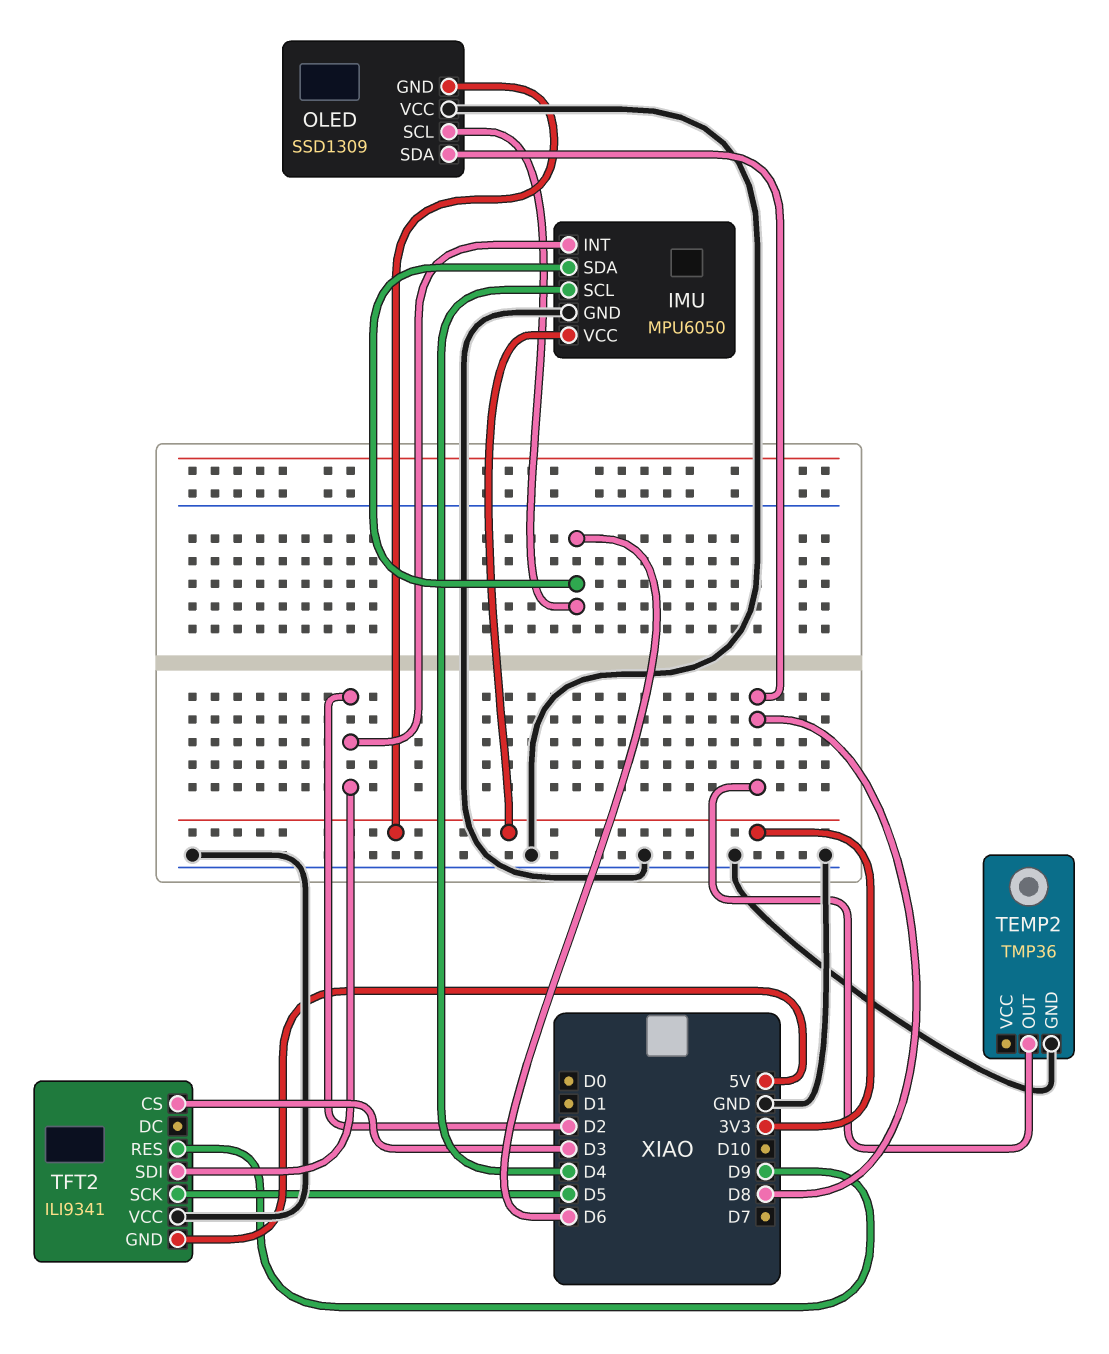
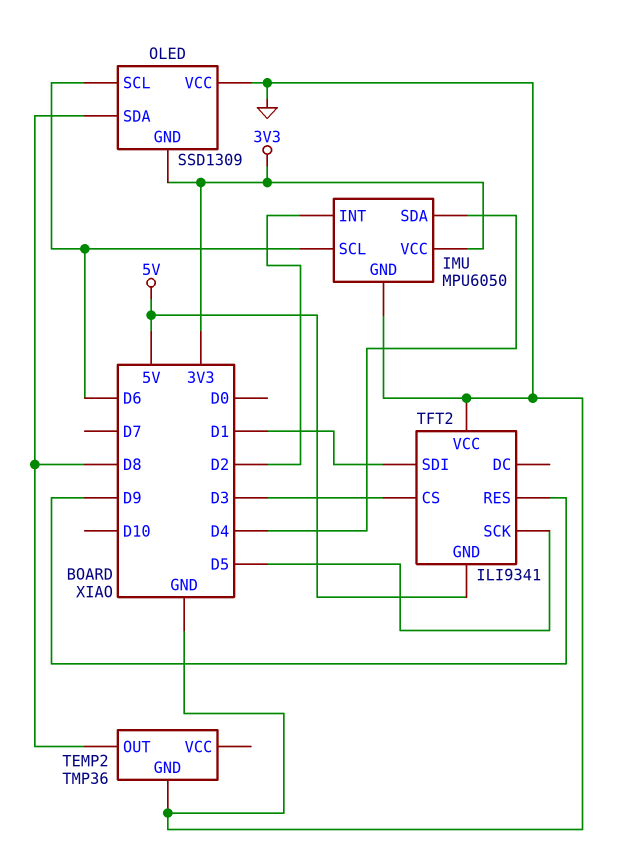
IMU pin SCL: D4 -> D6
IMU pin SDA: D6 -> D4
TFT2 pin SDI: D2 -> D1

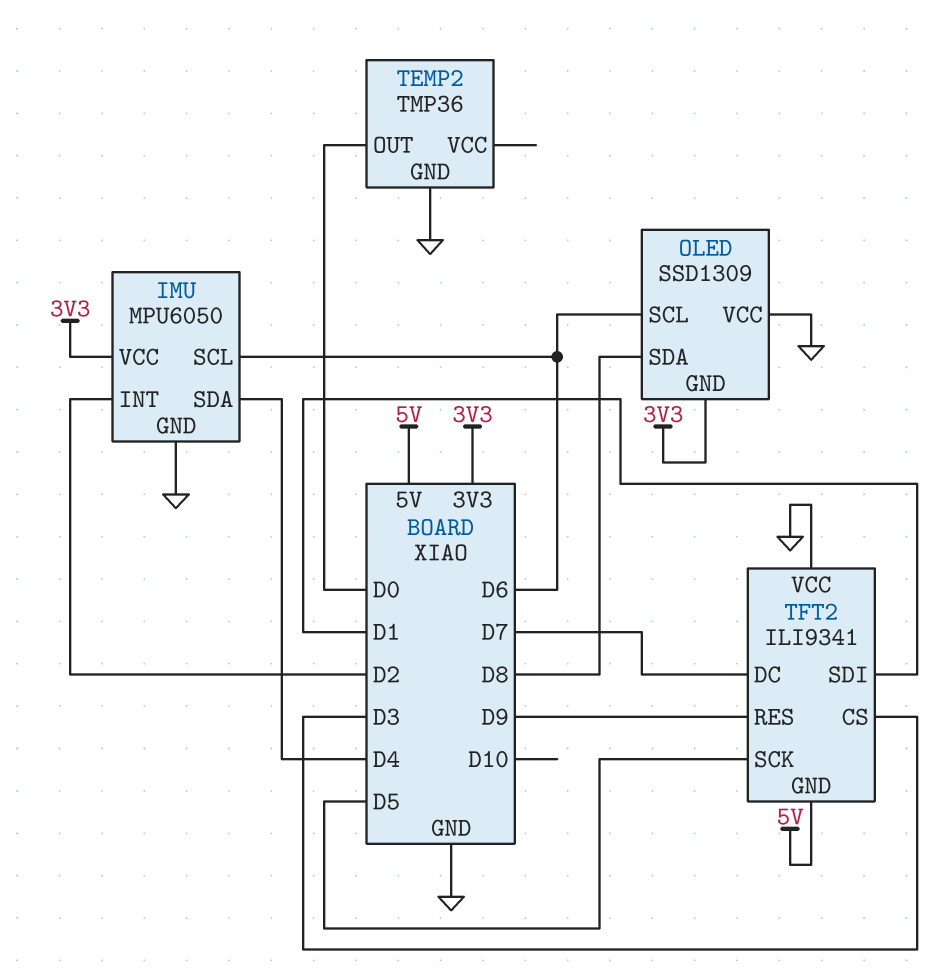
TEMP2 pin OUT: D8 -> D0
TFT2 pin DC: none -> D7

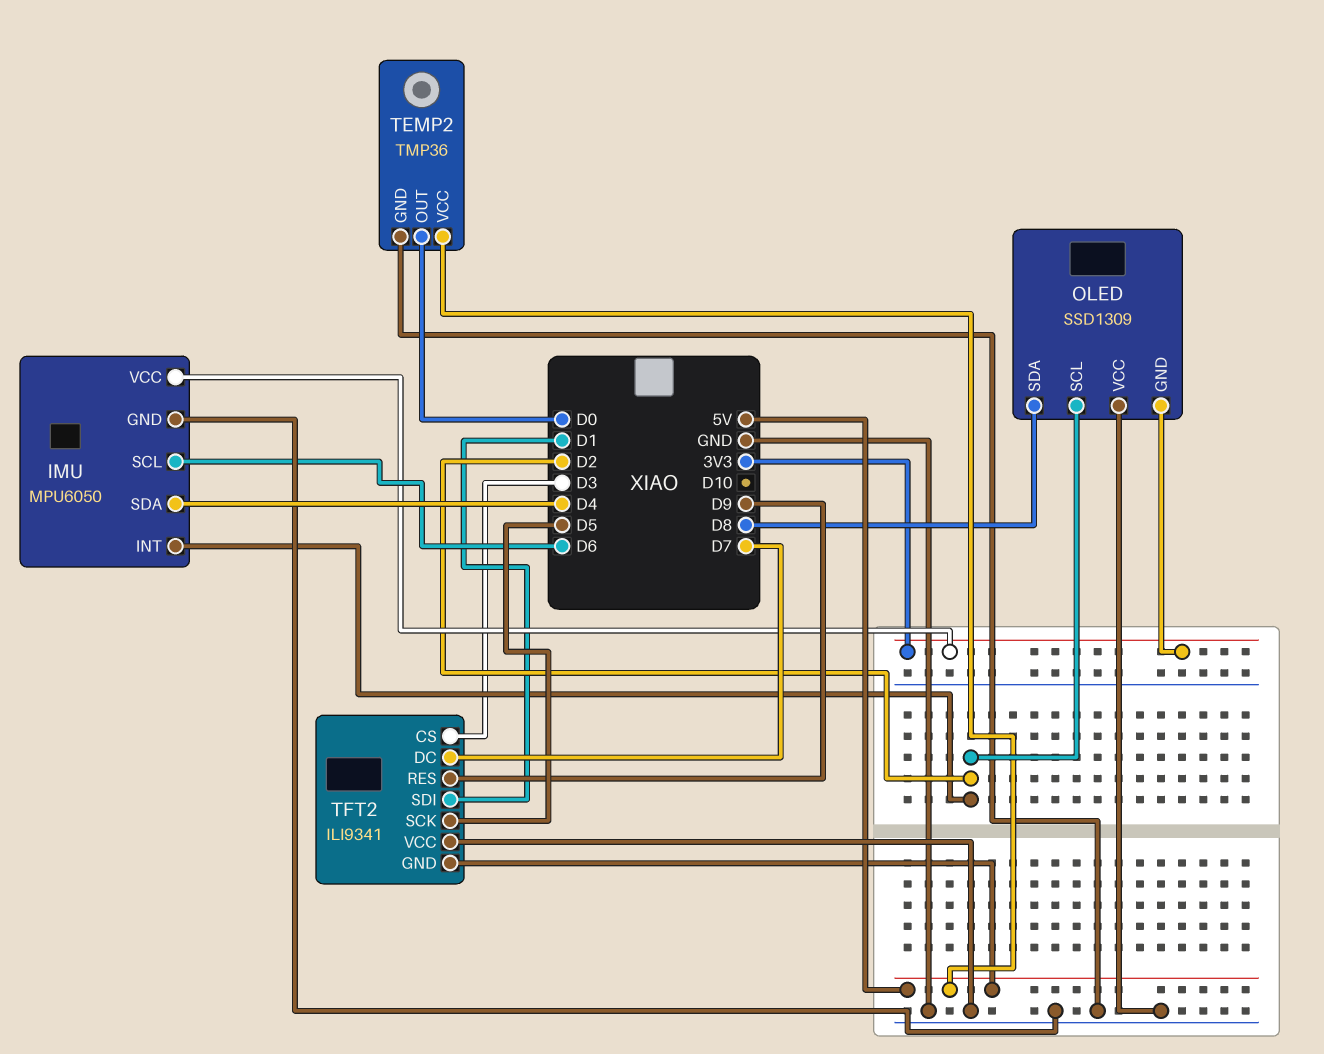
OLED pin SCL: D6 -> D2
TEMP2 pin VCC: none -> 5V

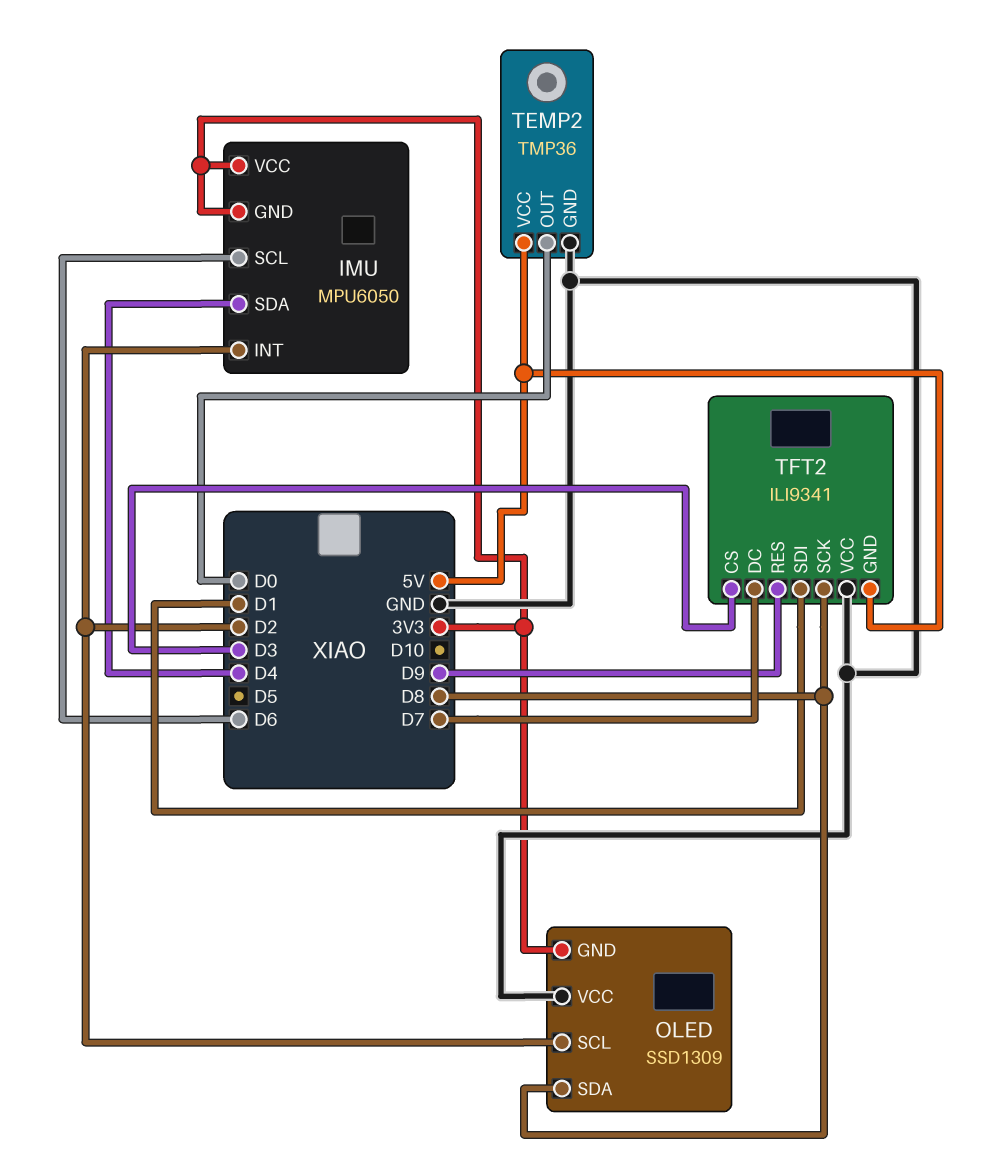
IMU pin GND: GND -> 3V3
TFT2 pin SCK: D5 -> D8

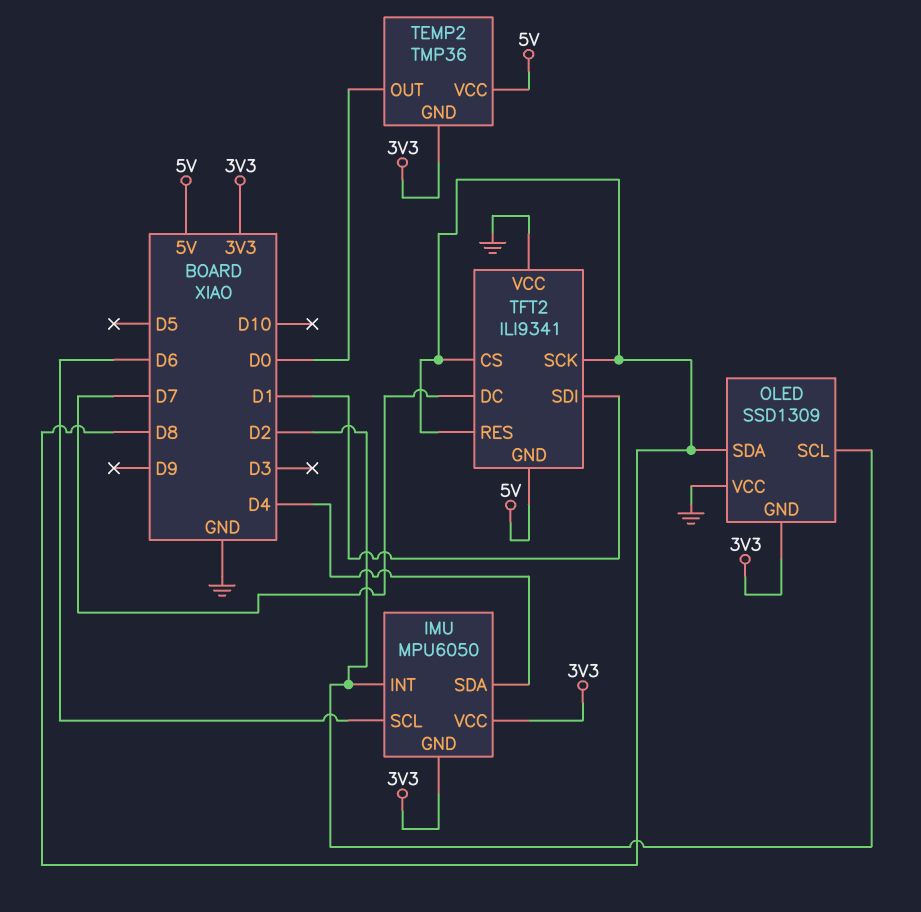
TEMP2 pin GND: GND -> 3V3
TFT2 pin CS: D3 -> D8
TFT2 pin RES: D9 -> D8

